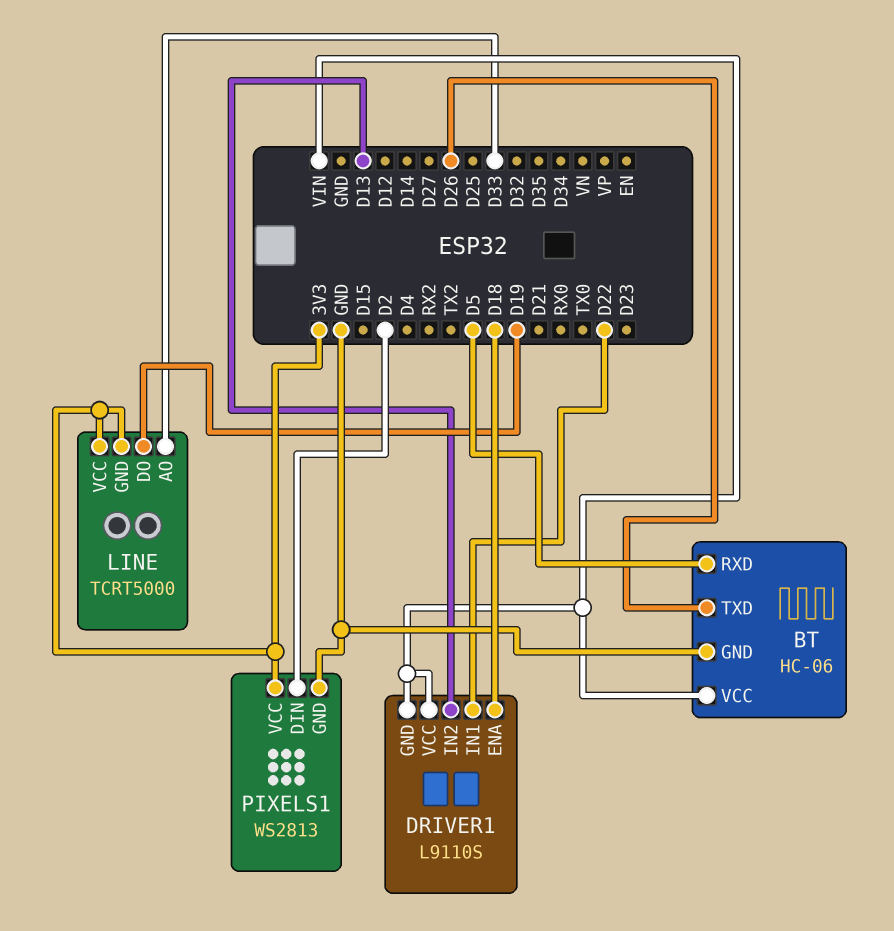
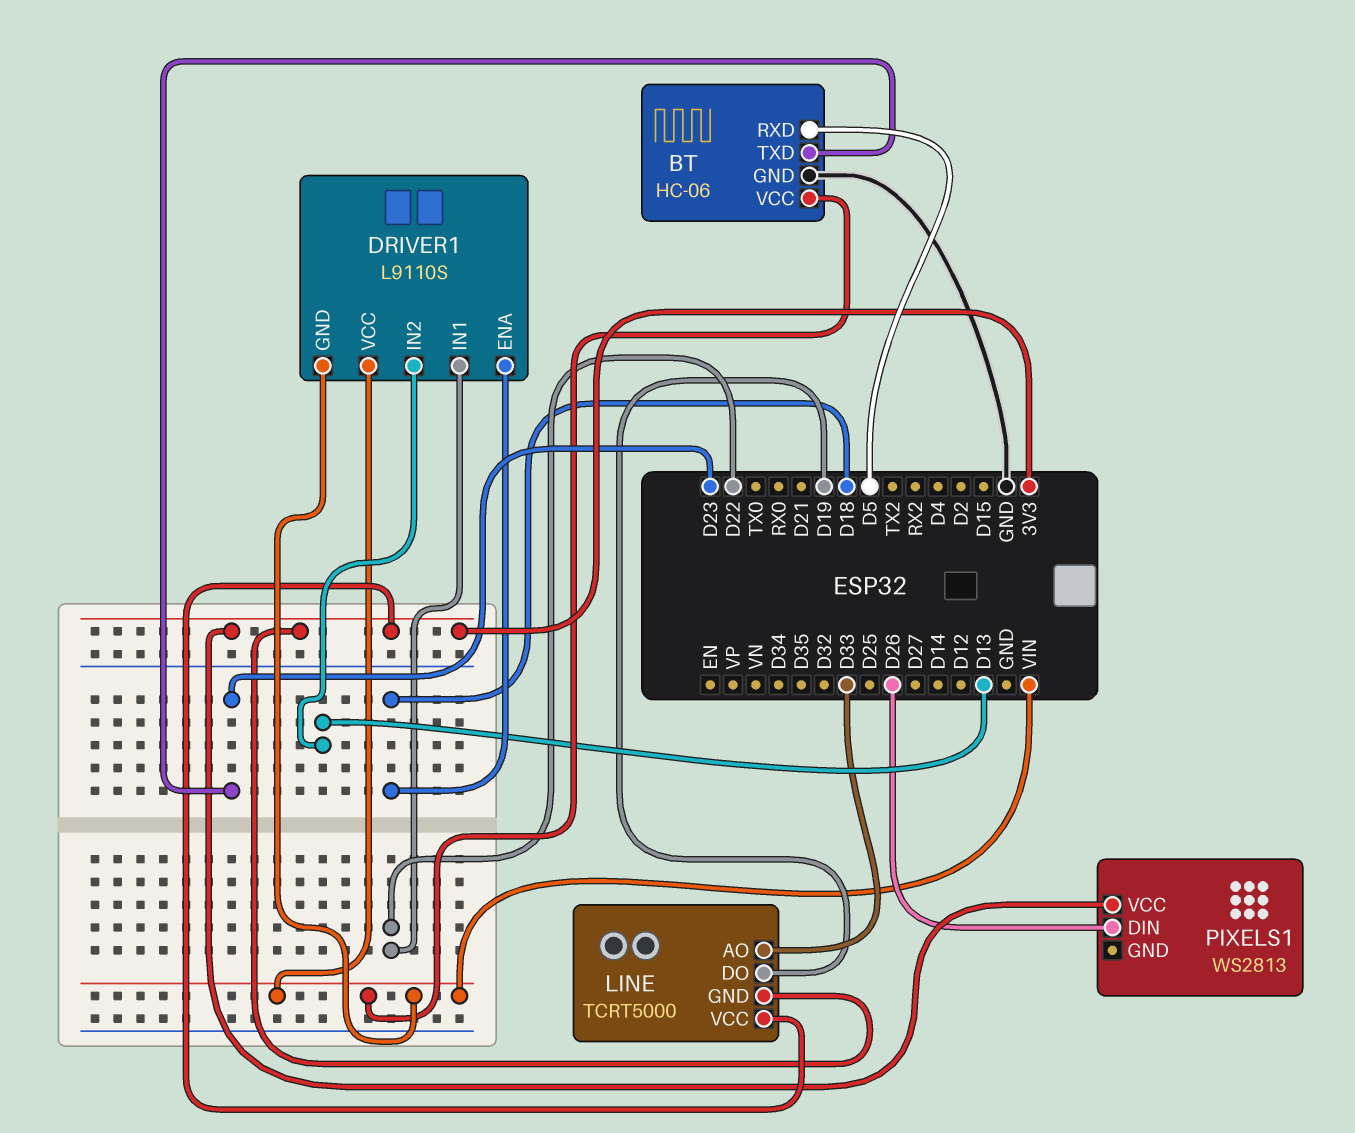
BT pin TXD: D26 -> D23
PIXELS1 pin DIN: D2 -> D26
PIXELS1 pin GND: GND -> none

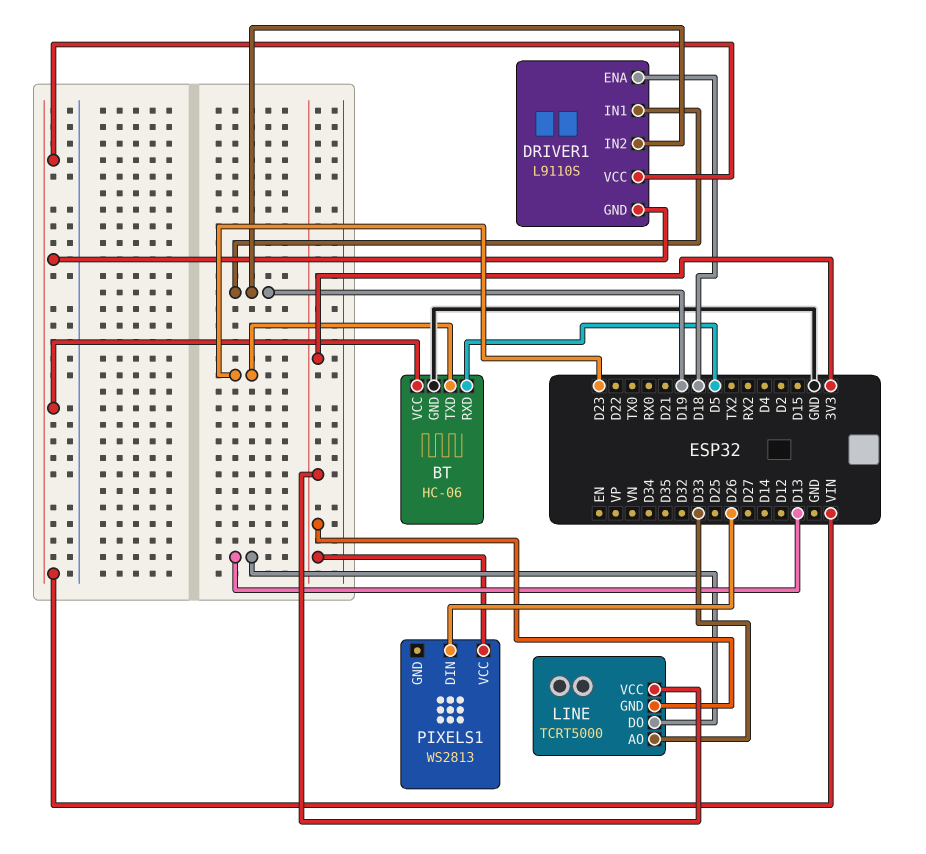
DRIVER1 pin IN1: D22 -> D19
DRIVER1 pin IN2: D13 -> D19
LINE pin DO: D19 -> D13

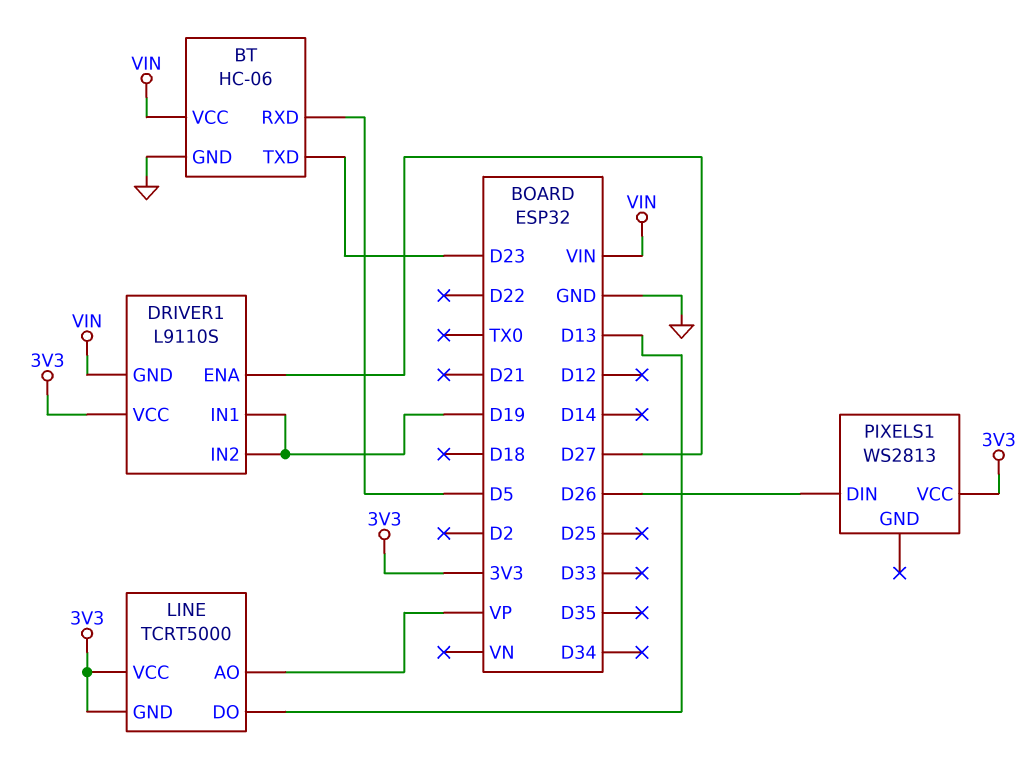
DRIVER1 pin ENA: D18 -> D27
DRIVER1 pin VCC: VIN -> 3V3
LINE pin AO: D33 -> VP

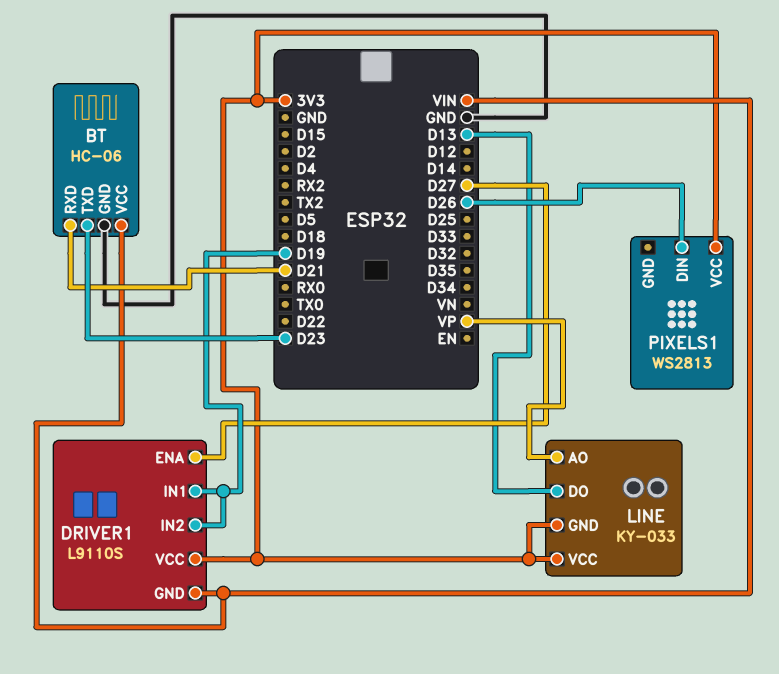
BT pin RXD: D5 -> D21
LINE: TCRT5000 -> KY-033

